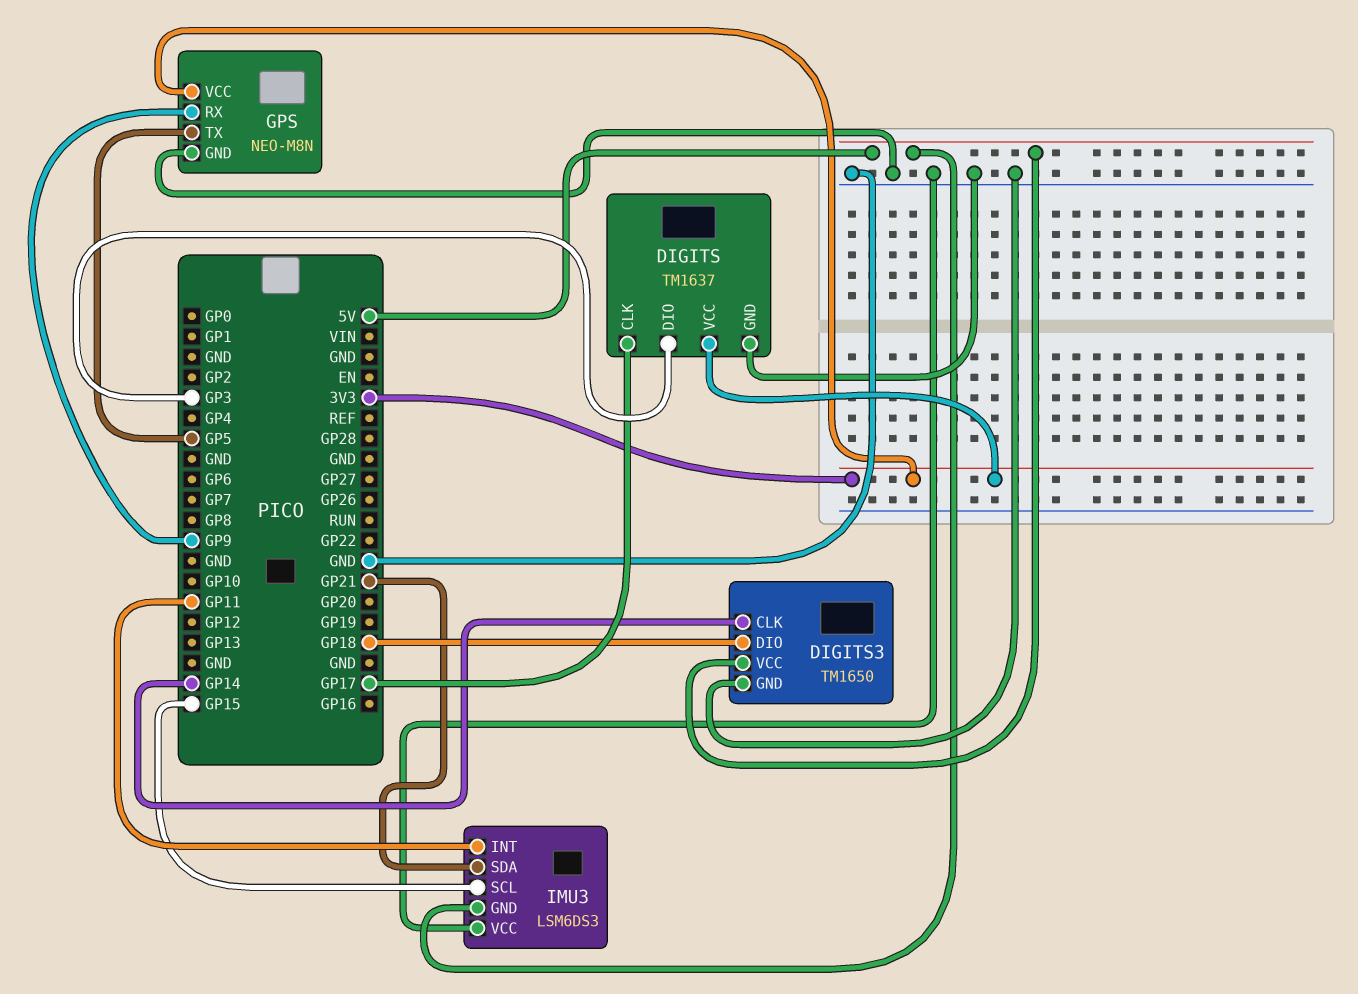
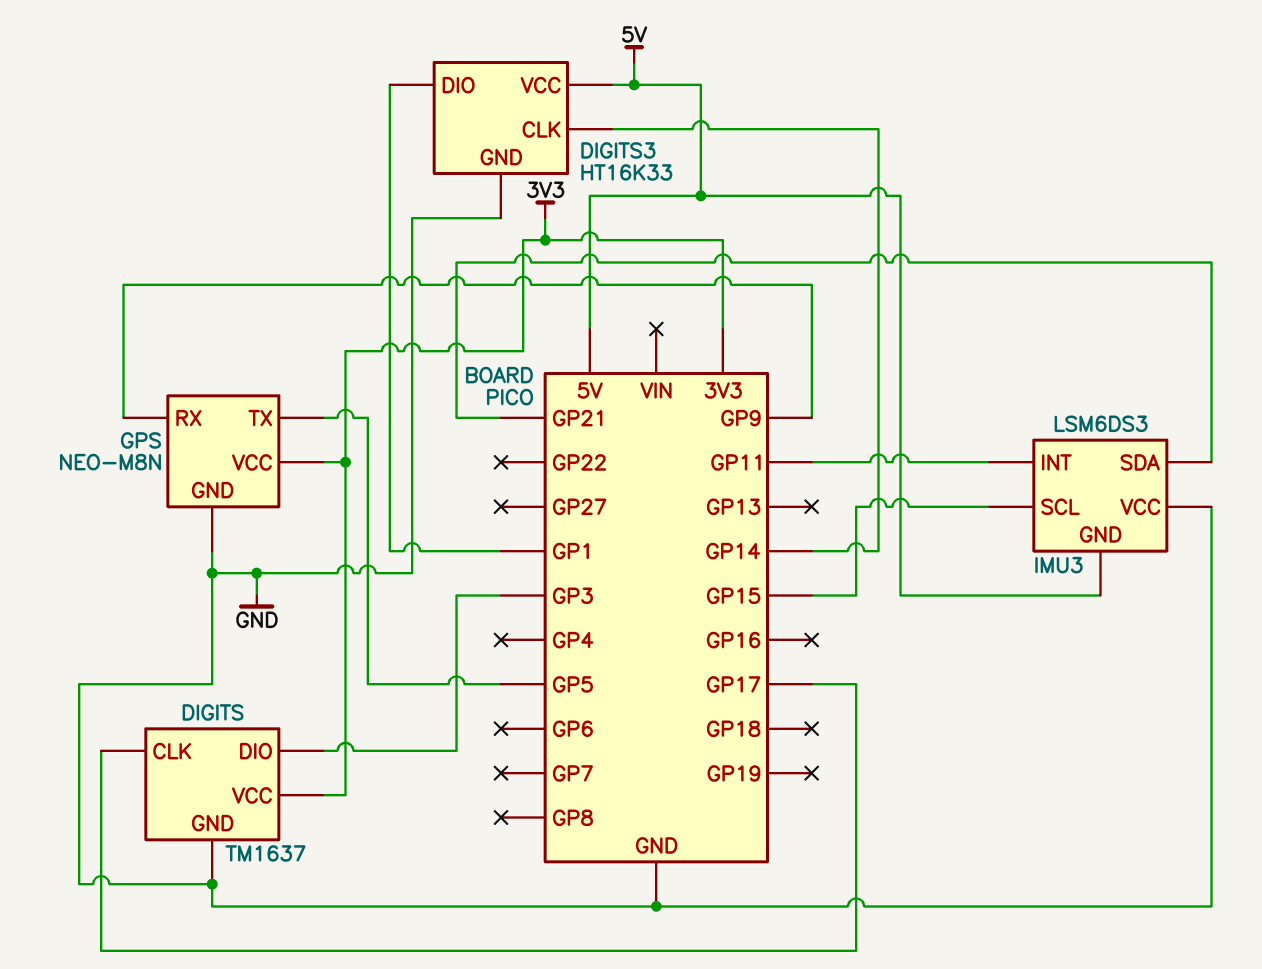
DIGITS3: TM1650 -> HT16K33
DIGITS3 pin DIO: GP18 -> GP1

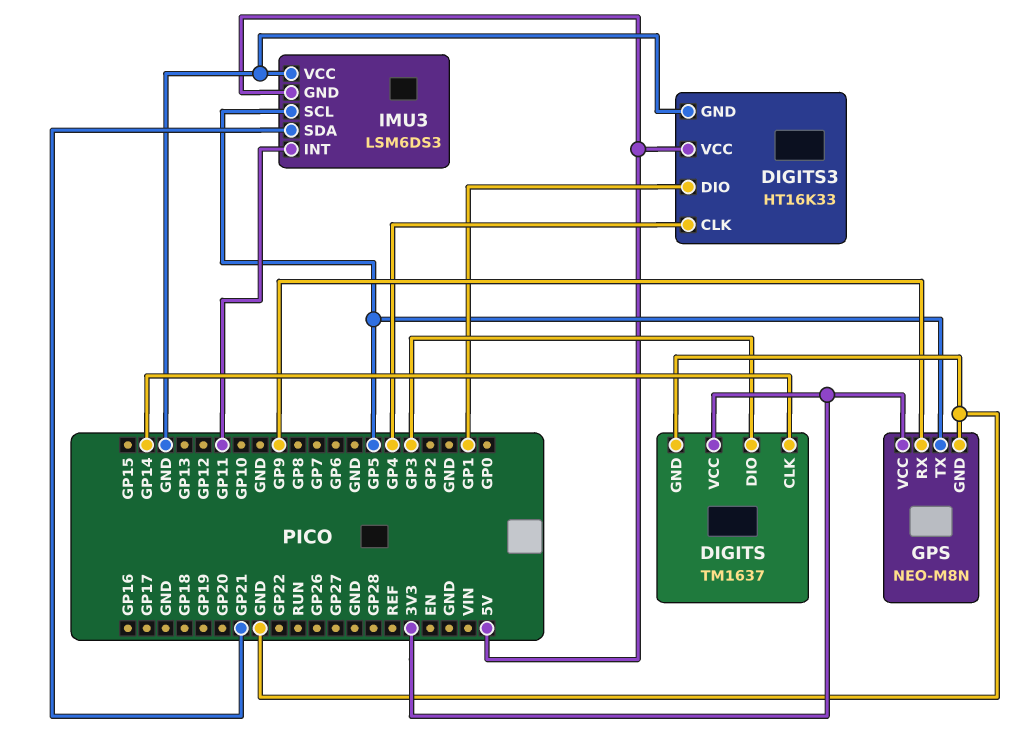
DIGITS pin CLK: GP17 -> GP14
DIGITS3 pin CLK: GP14 -> GP4
IMU3 pin SCL: GP15 -> GP5

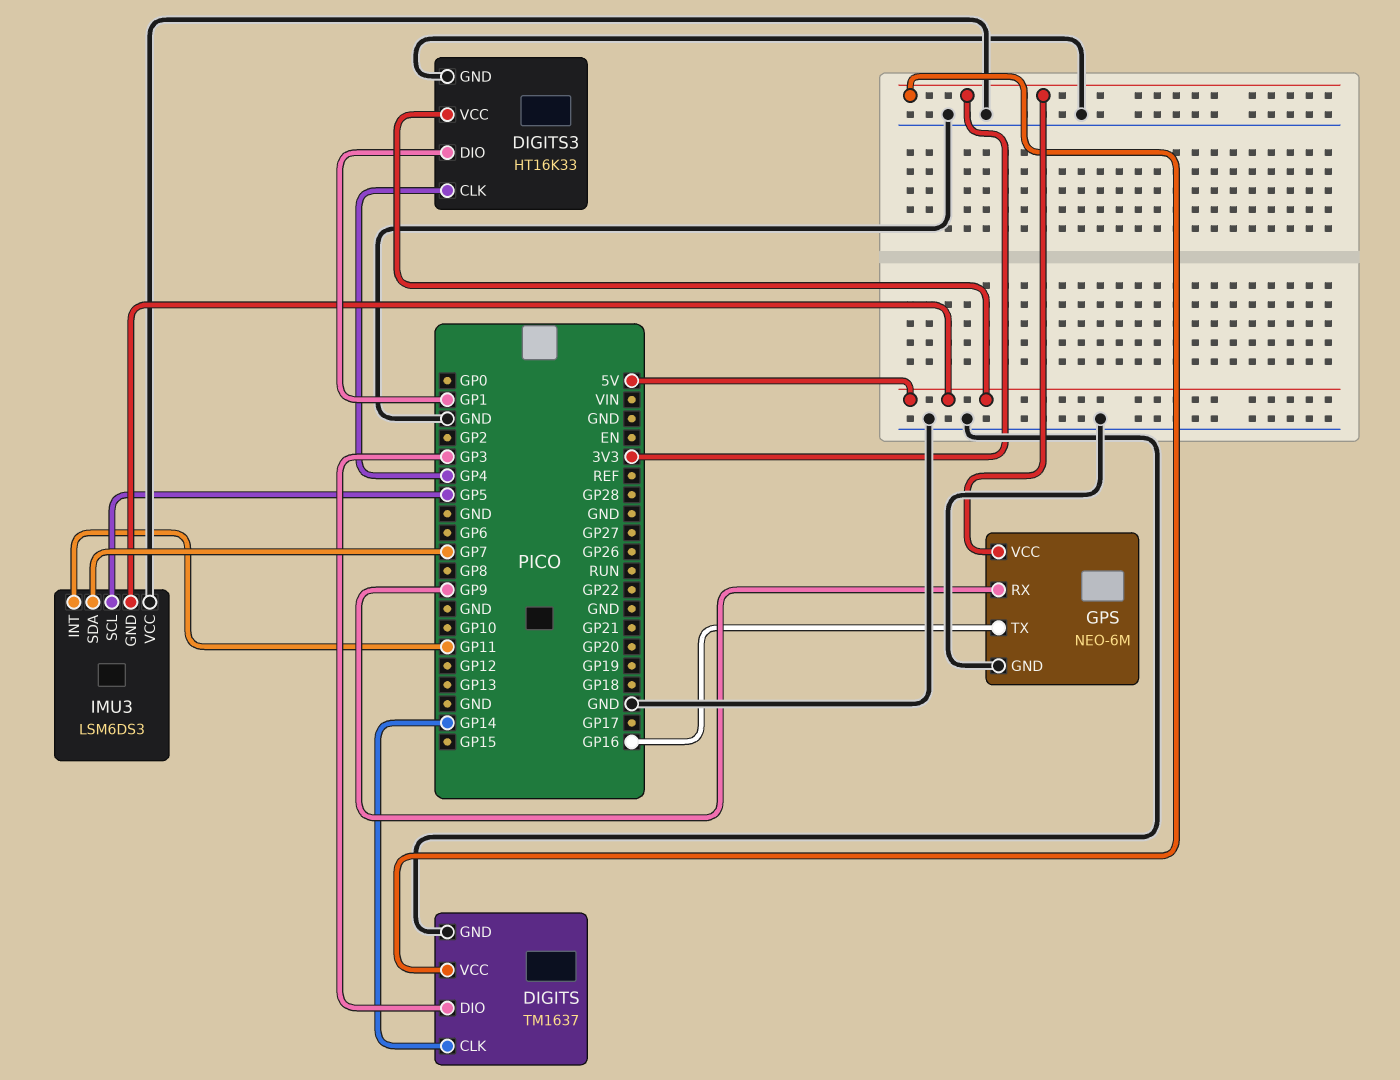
GPS: NEO-M8N -> NEO-6M
GPS pin TX: GP5 -> GP16
IMU3 pin SDA: GP21 -> GP7

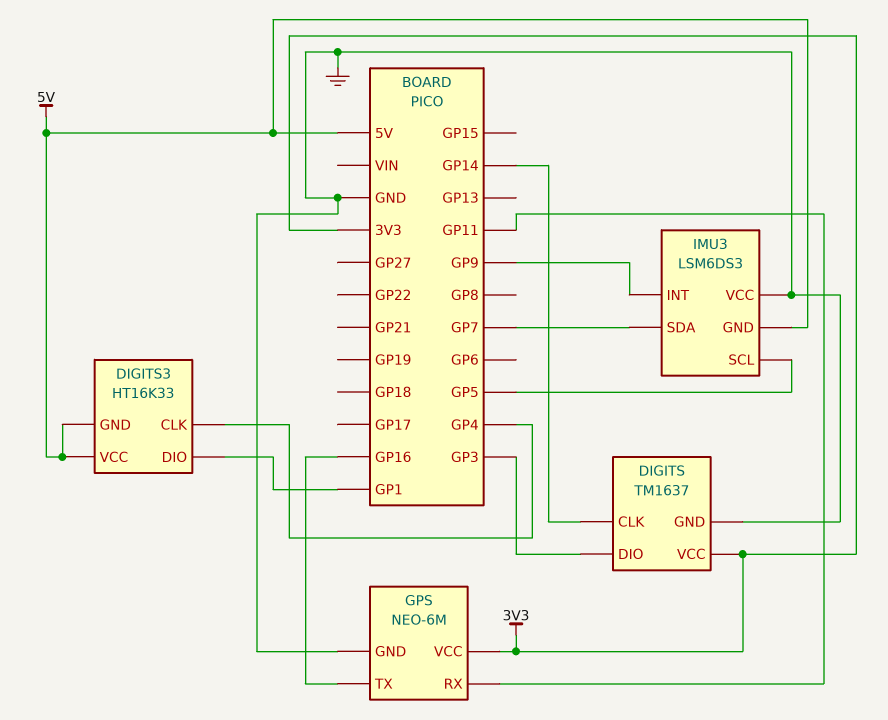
DIGITS3 pin GND: GND -> 5V
GPS pin RX: GP9 -> GP11
IMU3 pin INT: GP11 -> GP9

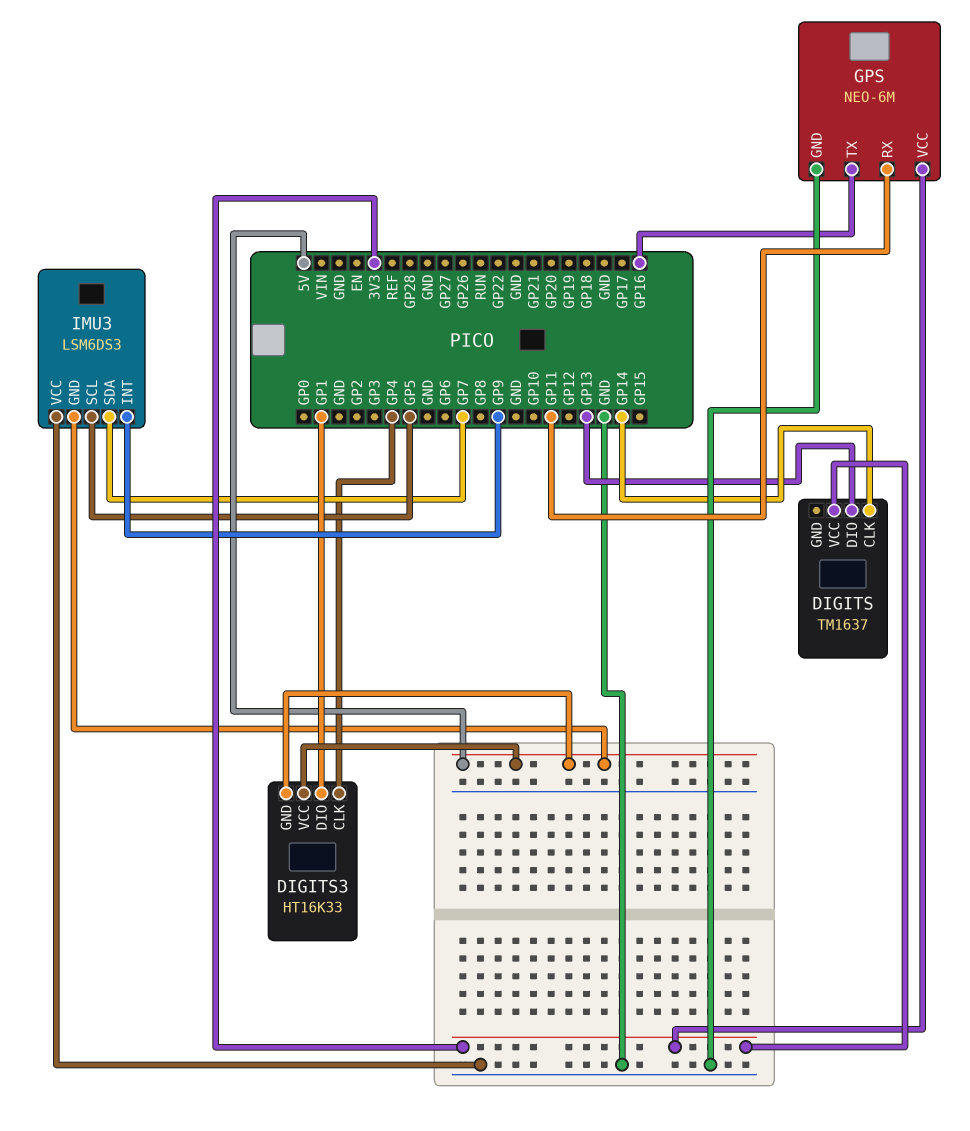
DIGITS pin DIO: GP3 -> GP13
DIGITS pin GND: GND -> none

